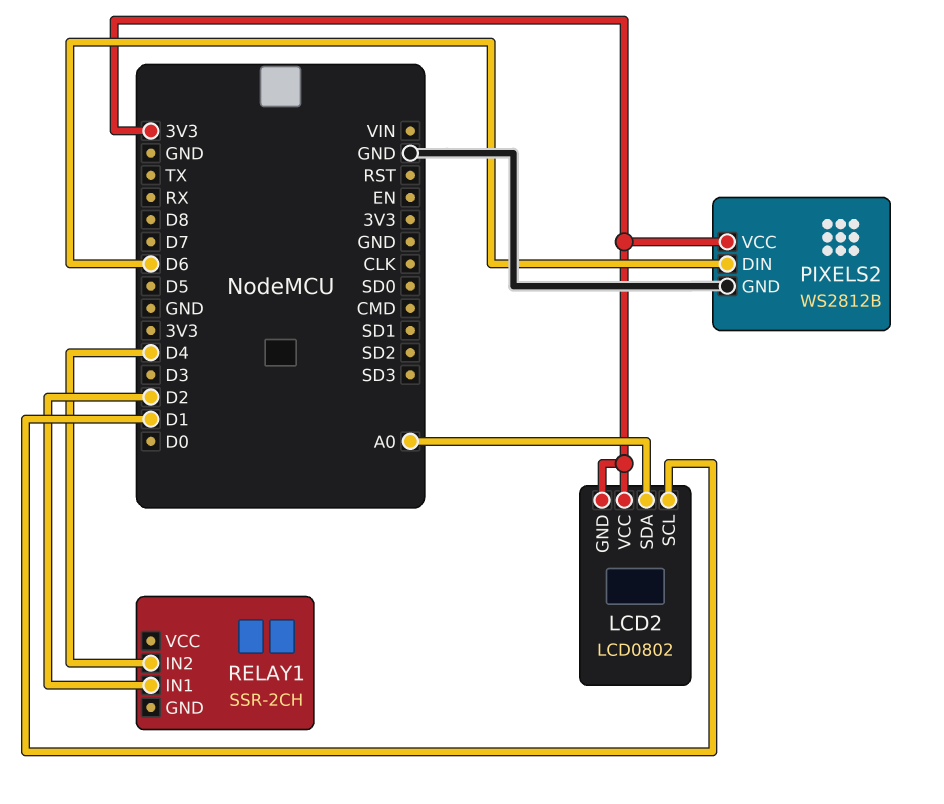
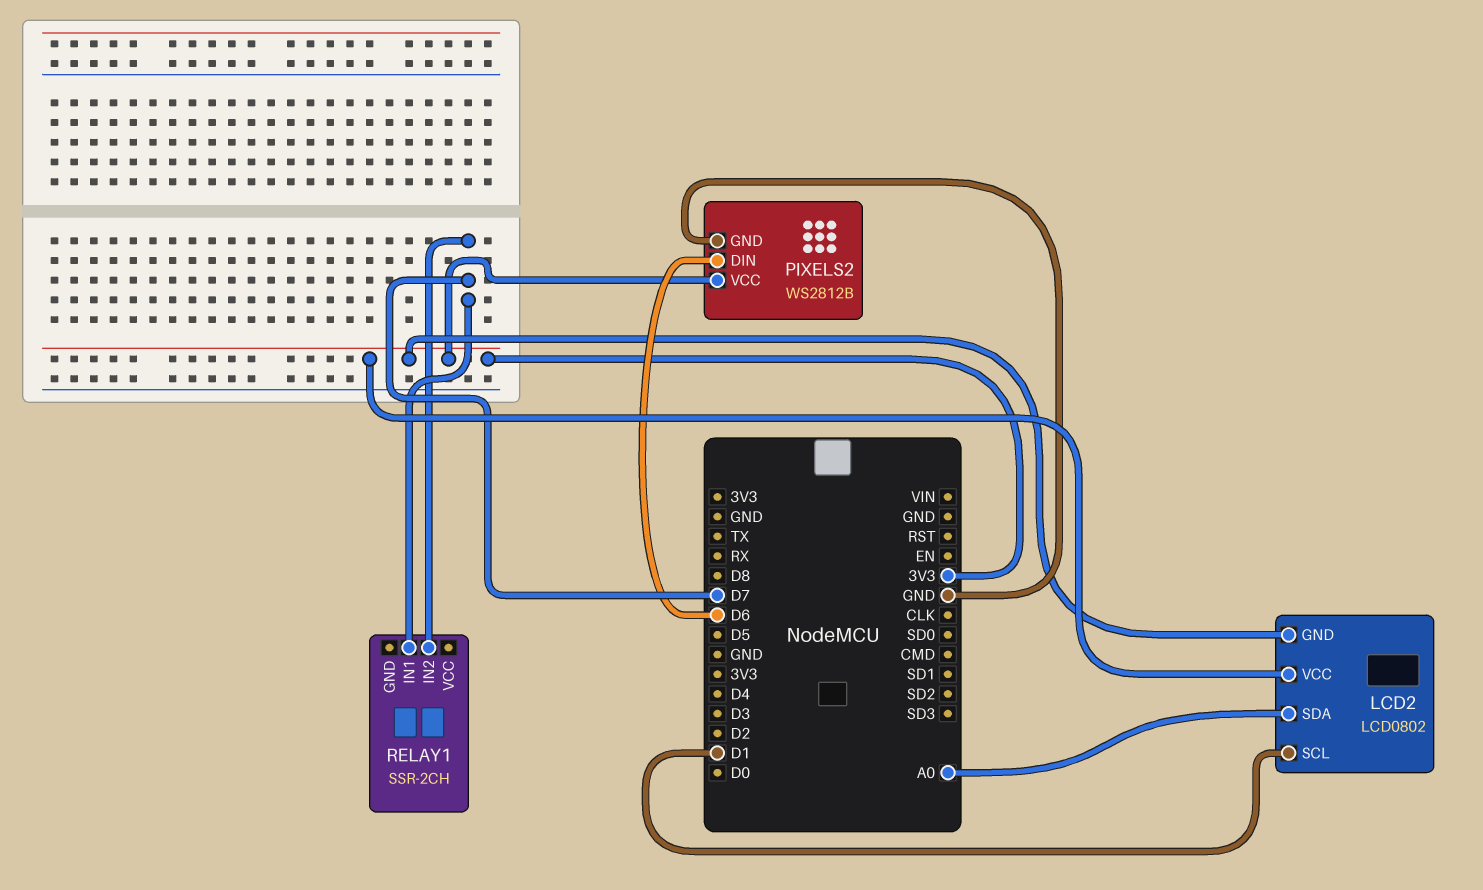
RELAY1 pin IN1: D2 -> D7
RELAY1 pin IN2: D4 -> D7

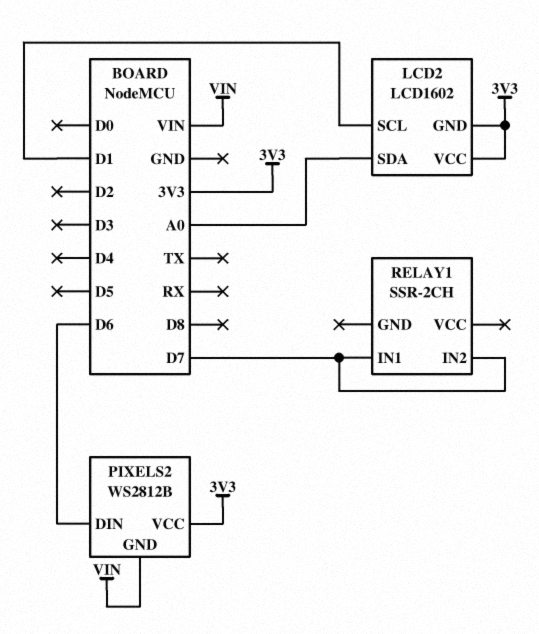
LCD2: LCD0802 -> LCD1602
PIXELS2 pin GND: GND -> VIN

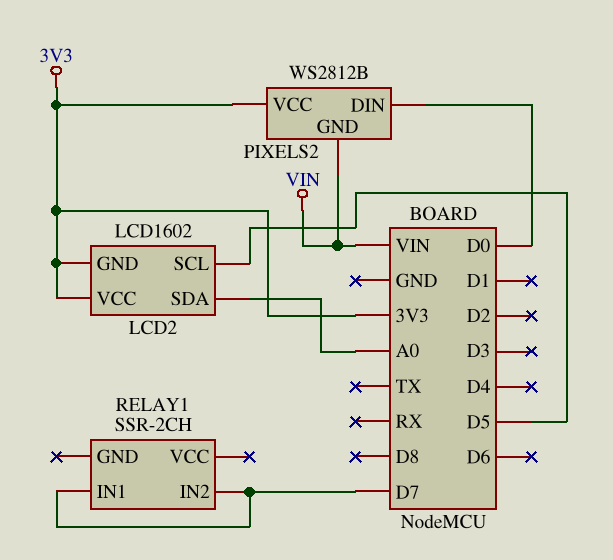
LCD2 pin SCL: D1 -> D5
PIXELS2 pin DIN: D6 -> D0

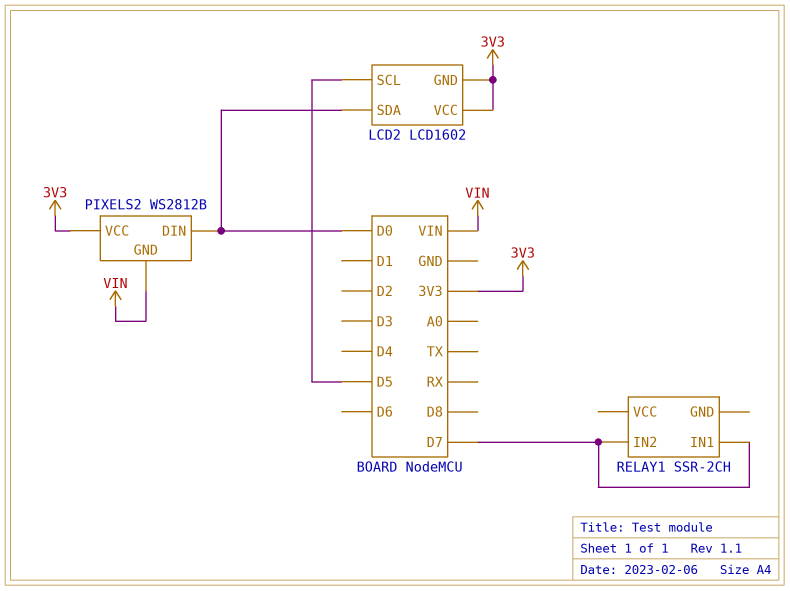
LCD2 pin SDA: A0 -> D0

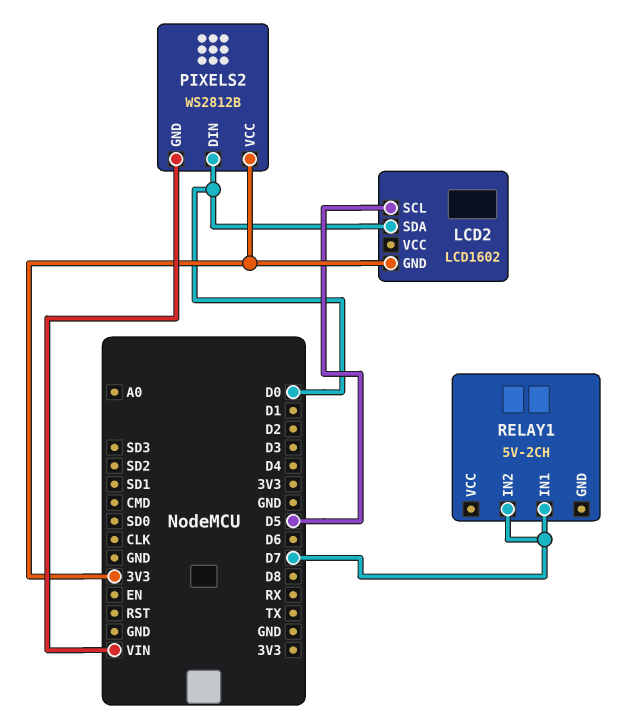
LCD2 pin VCC: 3V3 -> none
RELAY1: SSR-2CH -> 5V-2CH

